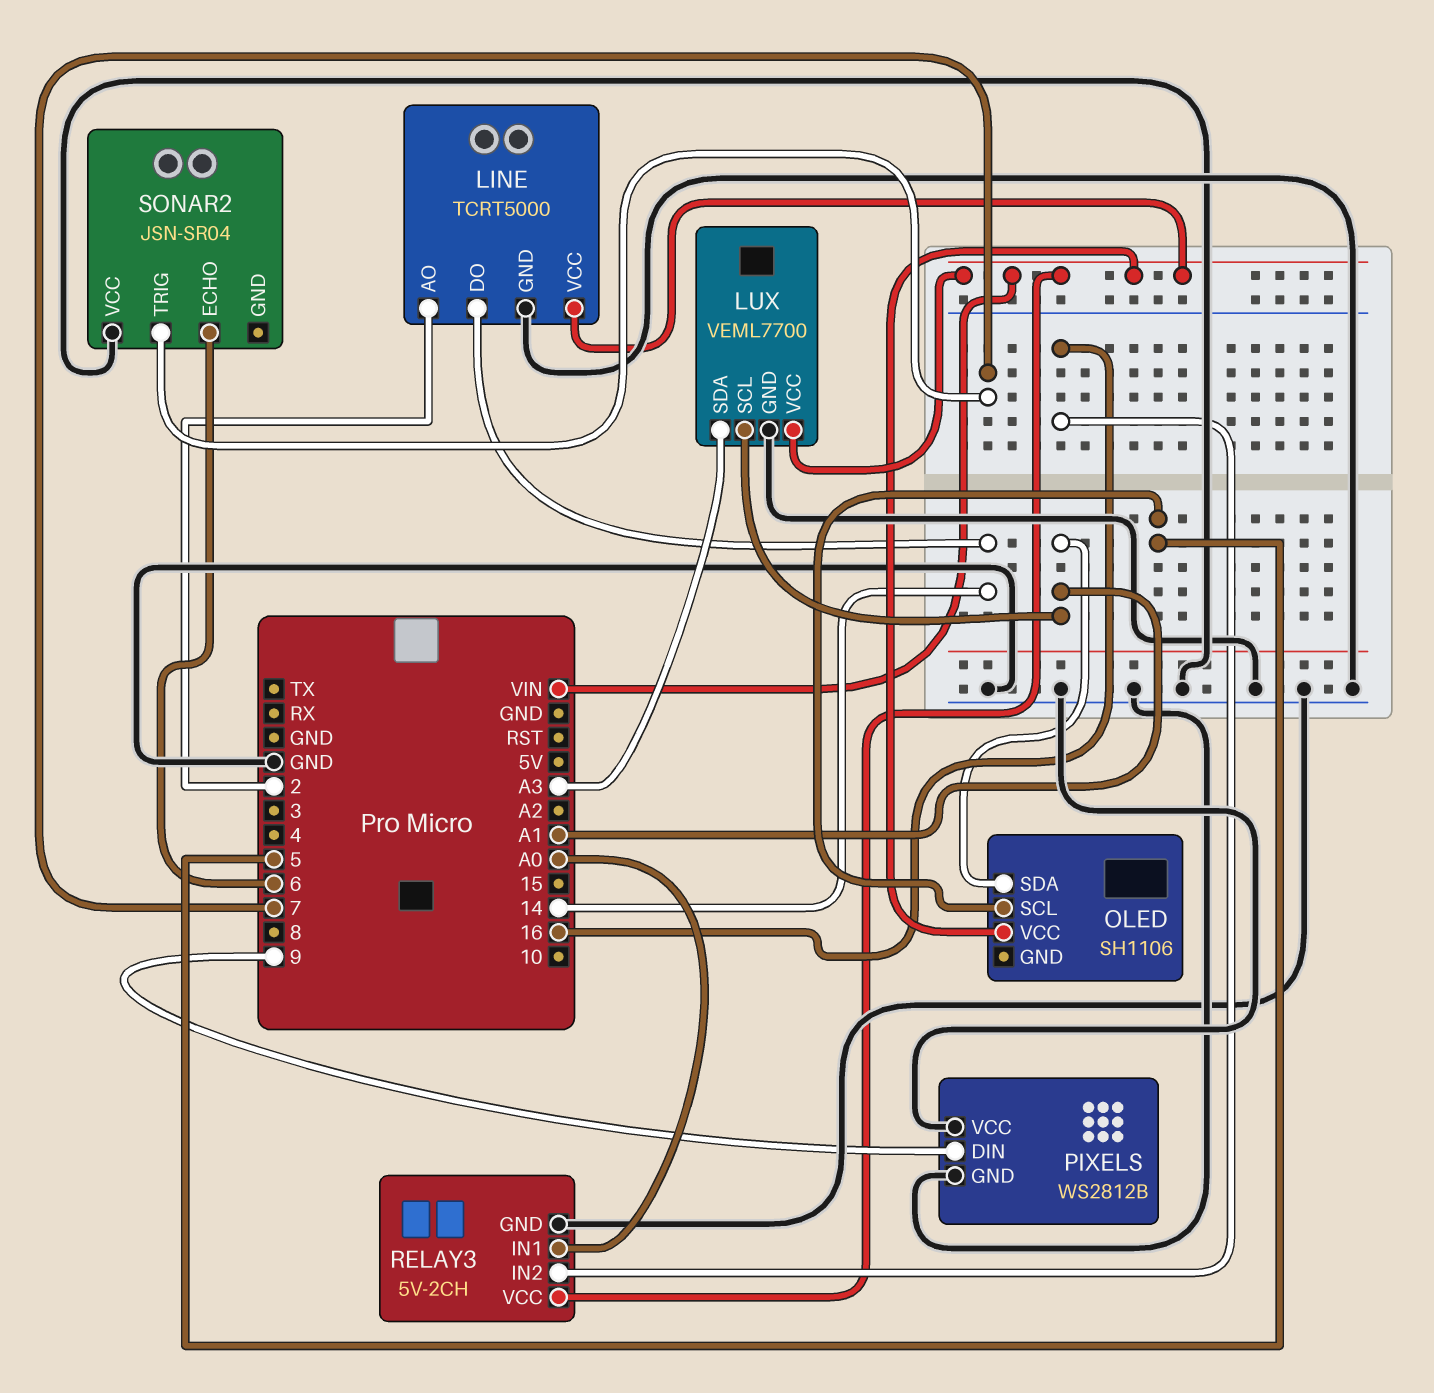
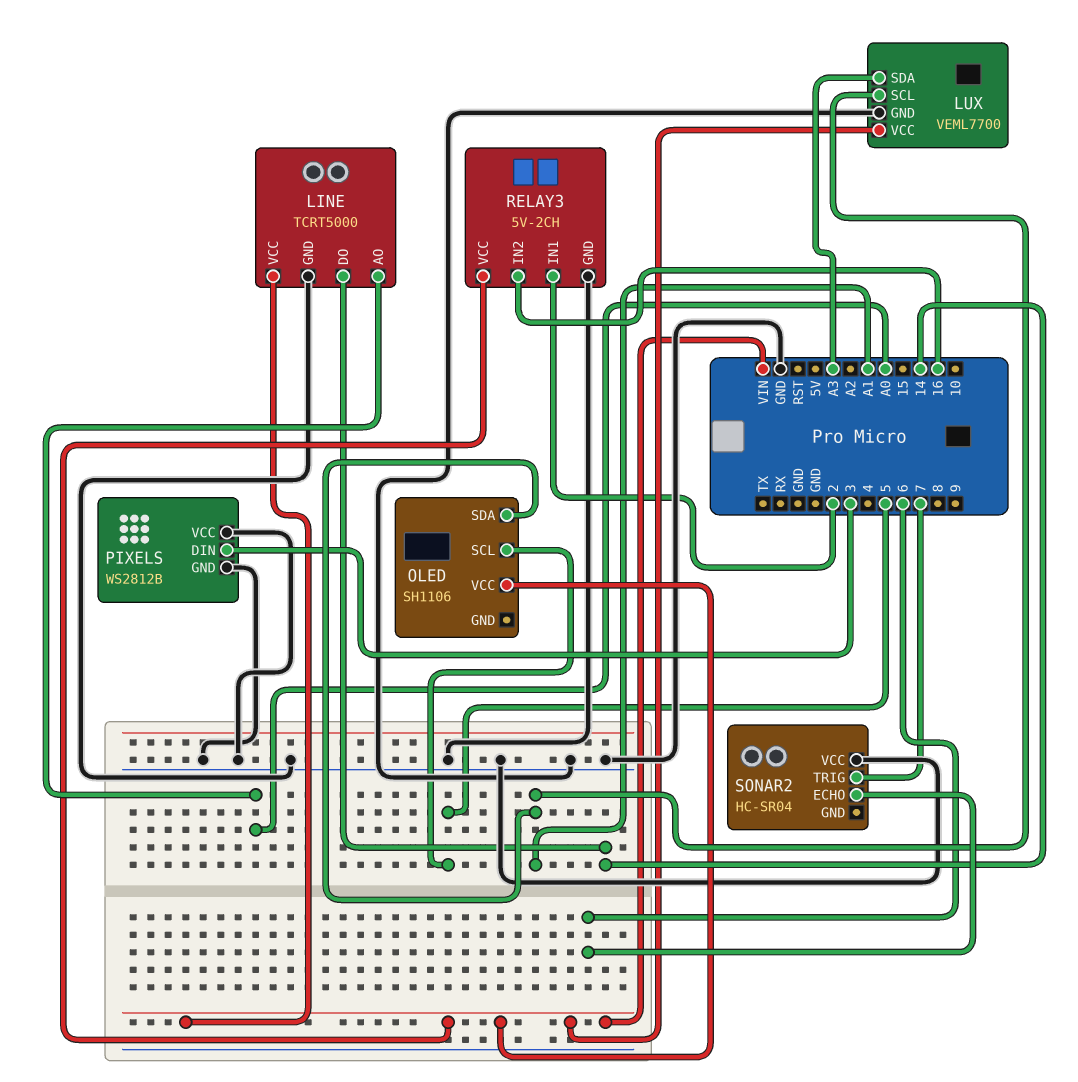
LINE pin AO: 2 -> A0
PIXELS pin DIN: 9 -> 3
RELAY3 pin IN1: A0 -> 2
SONAR2: JSN-SR04 -> HC-SR04

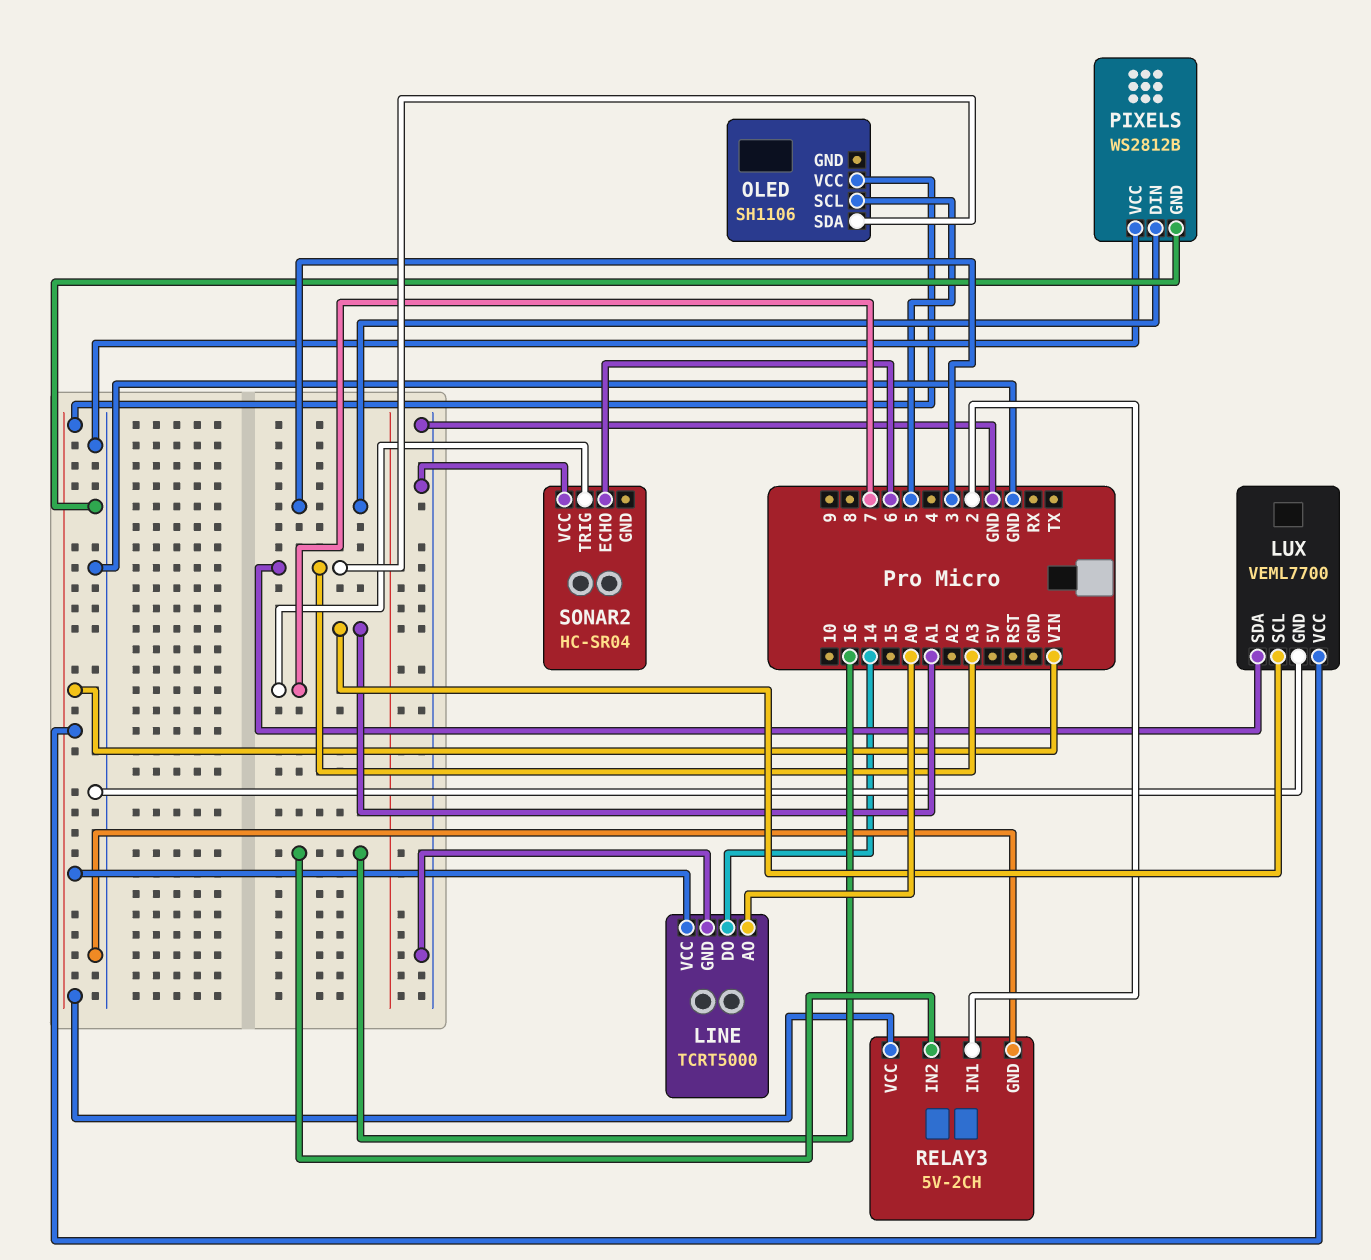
OLED pin SDA: A1 -> A3

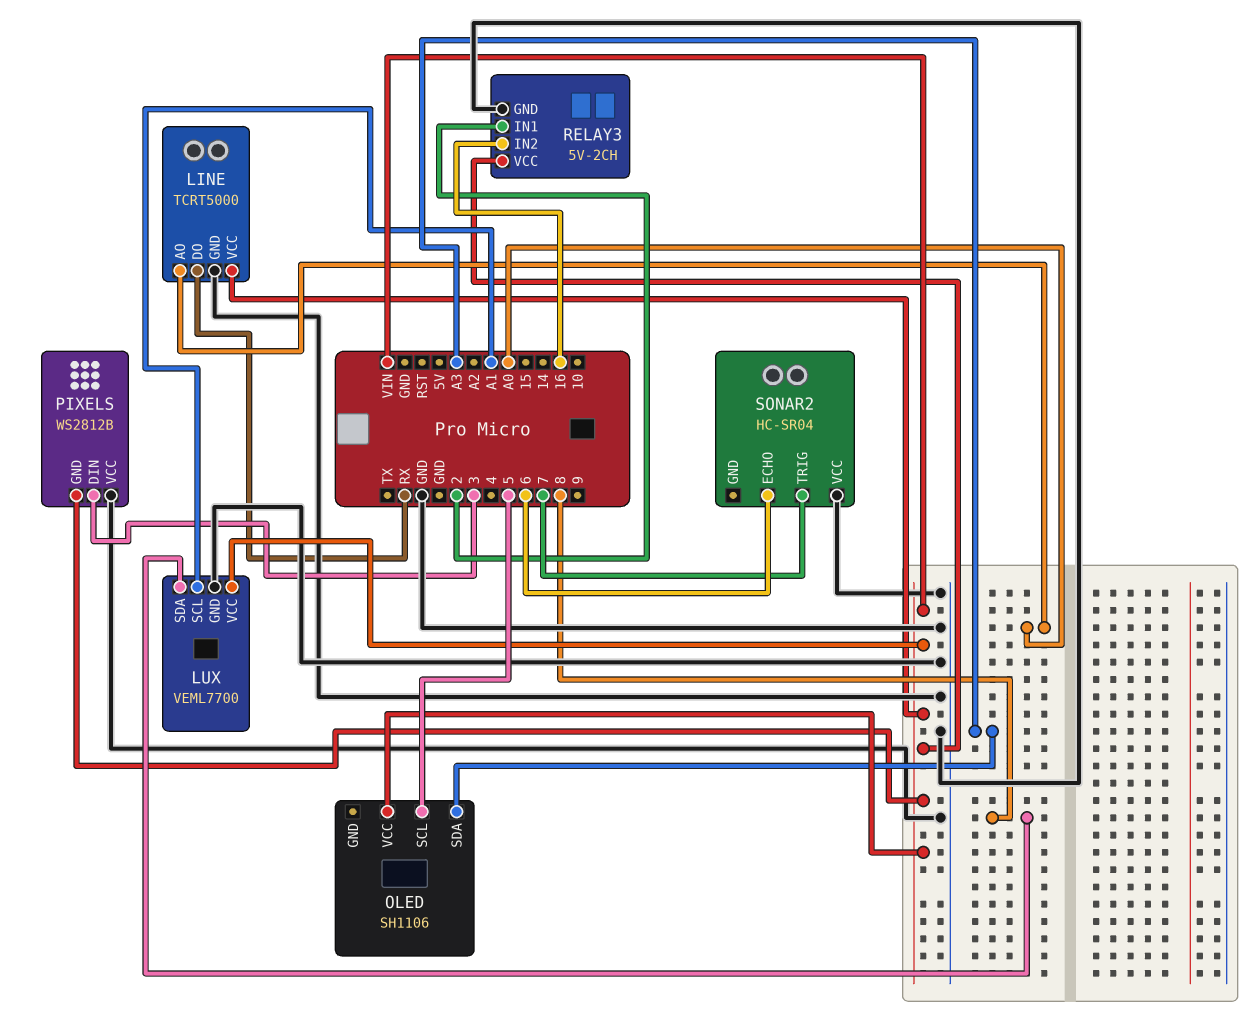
LINE pin DO: 14 -> RX
LUX pin SDA: A3 -> 8
PIXELS pin GND: GND -> VIN

